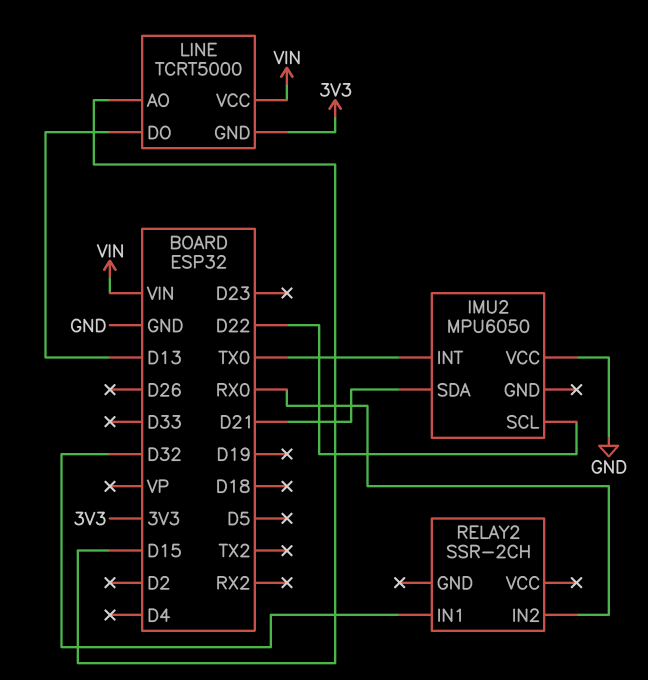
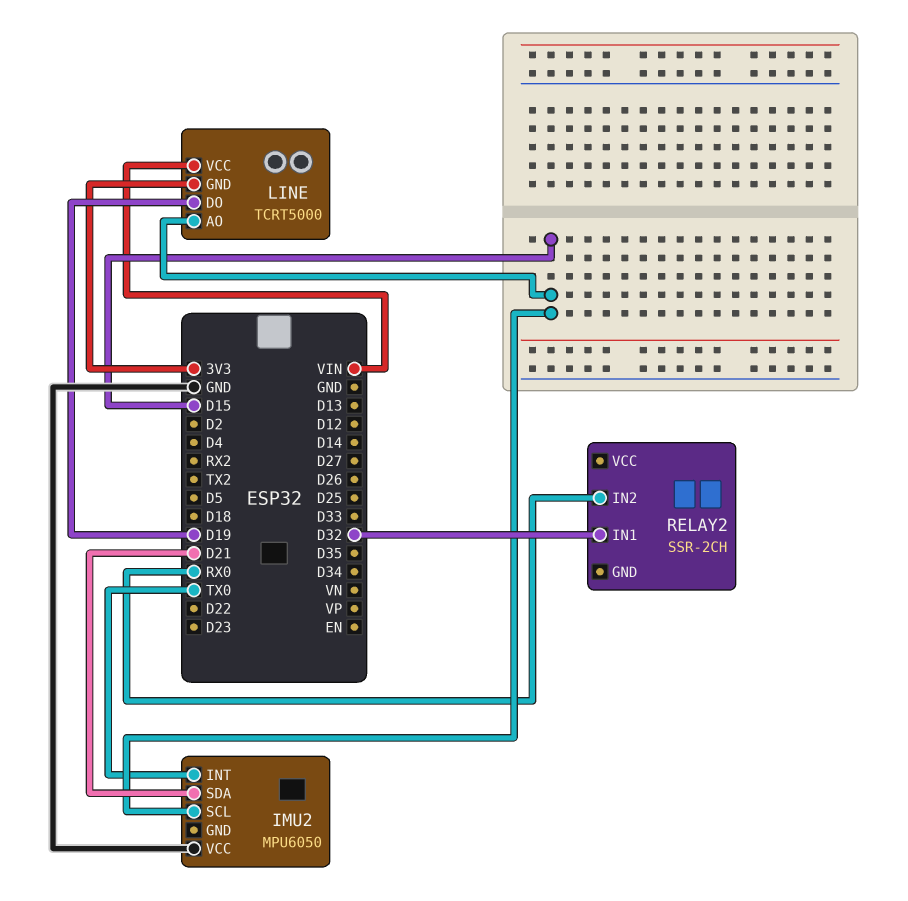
IMU2 pin SCL: D22 -> D15
LINE pin DO: D13 -> D19

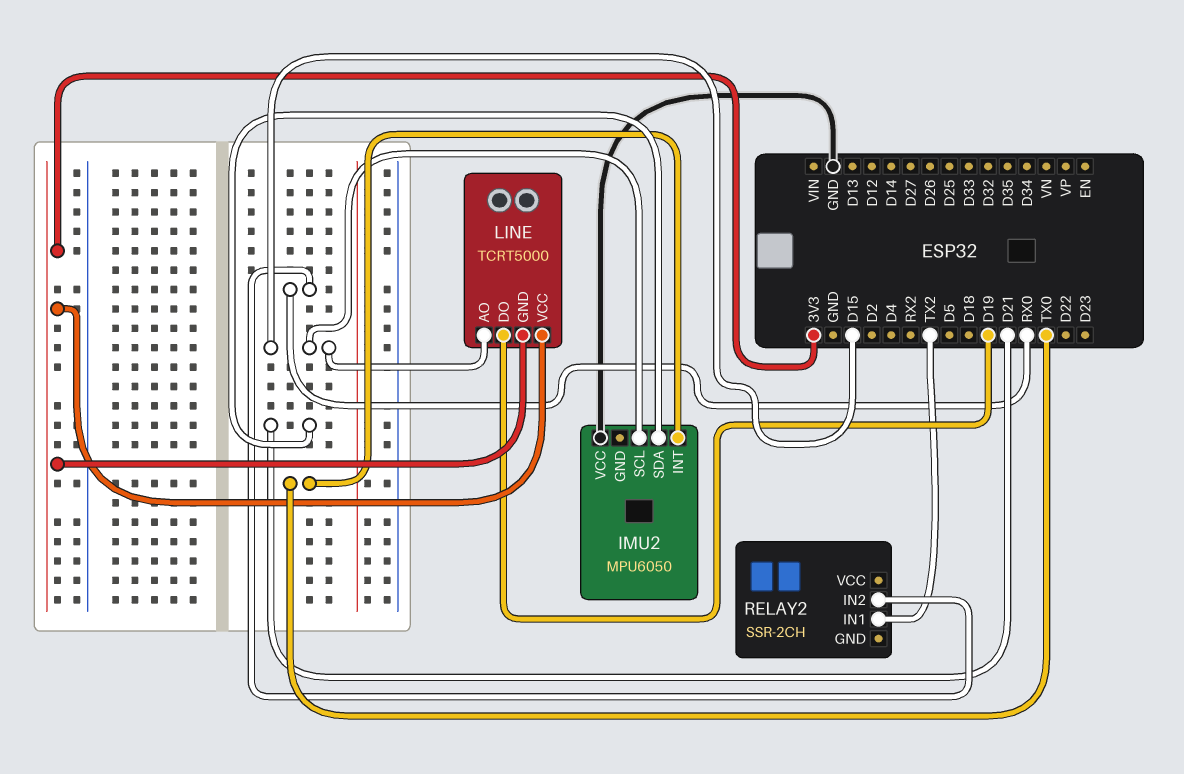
LINE pin VCC: VIN -> 3V3
RELAY2 pin IN1: D32 -> TX2

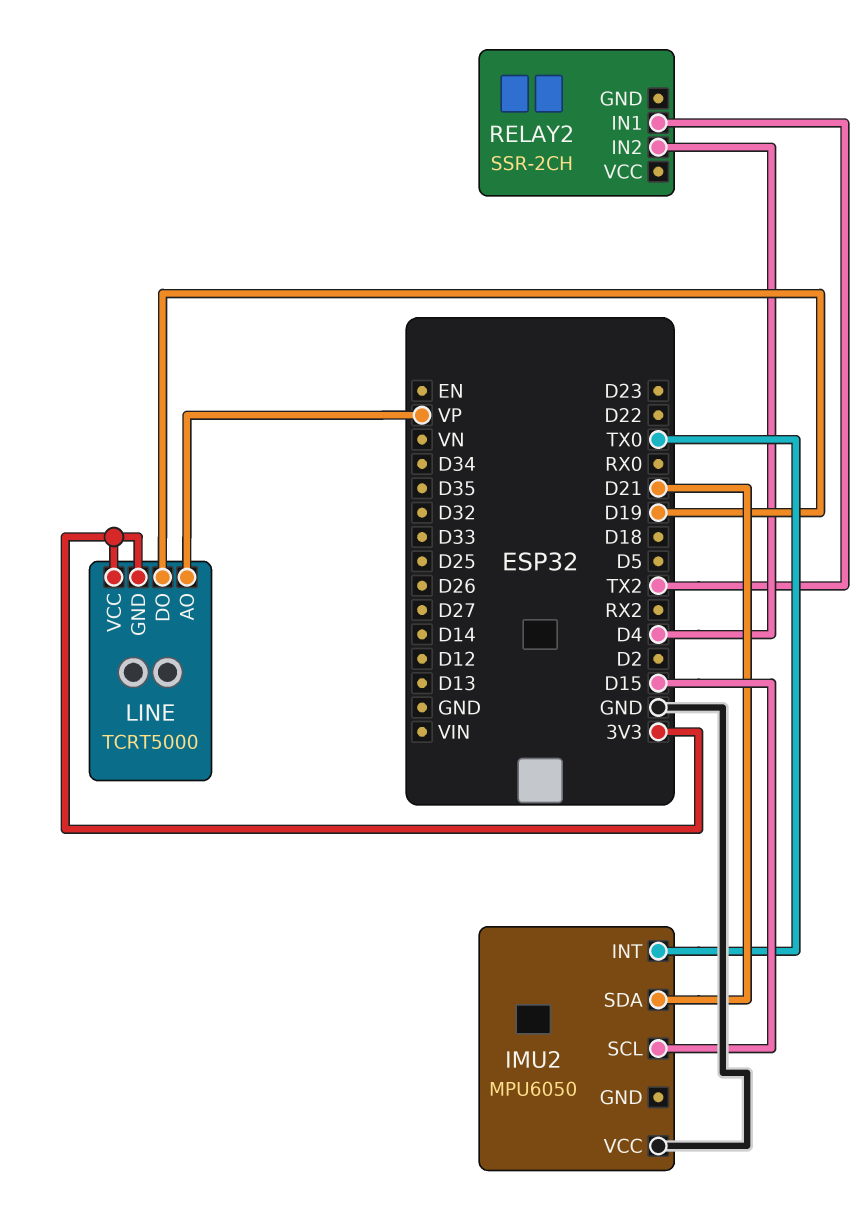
LINE pin AO: D15 -> VP
RELAY2 pin IN2: RX0 -> D4

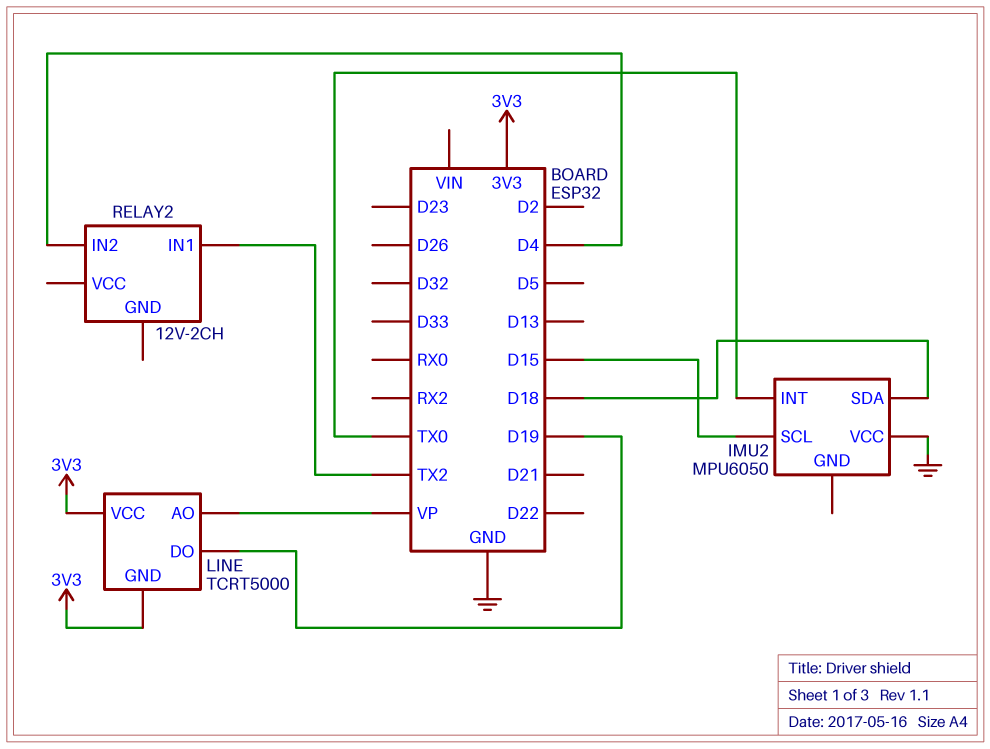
IMU2 pin SDA: D21 -> D18
RELAY2: SSR-2CH -> 12V-2CH

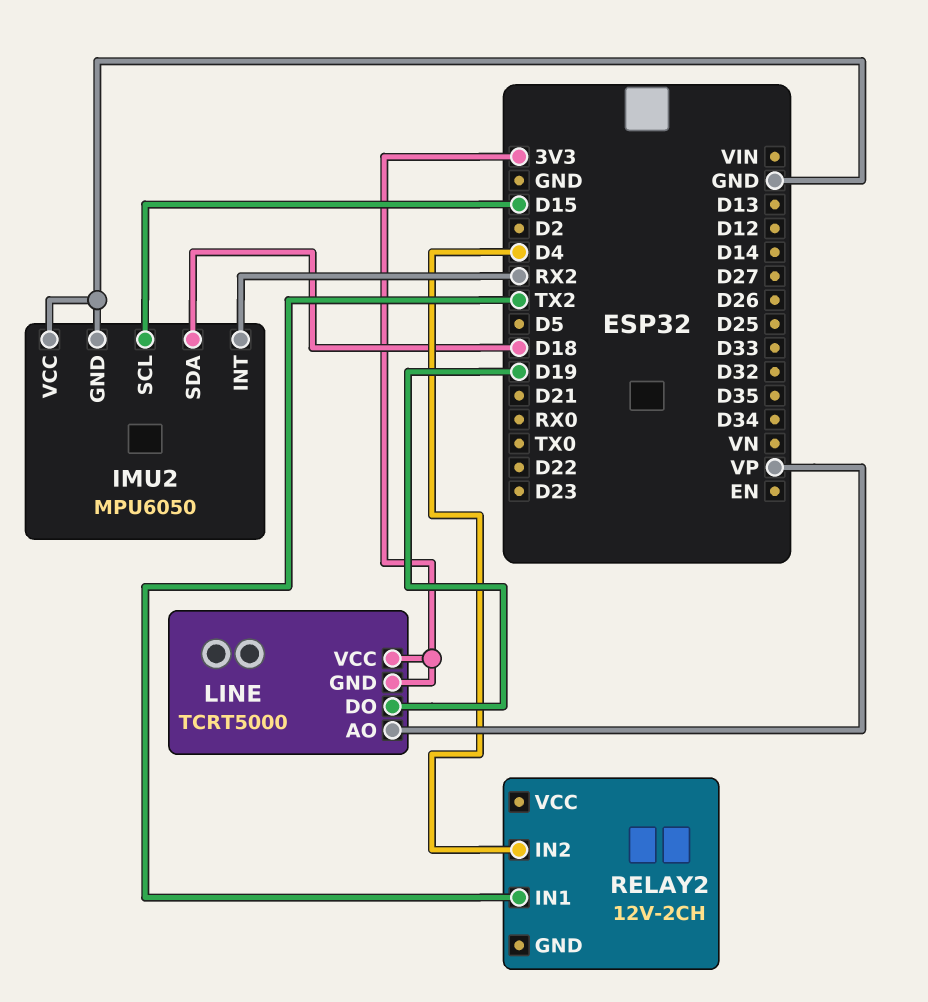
IMU2 pin GND: none -> GND
IMU2 pin INT: TX0 -> RX2

